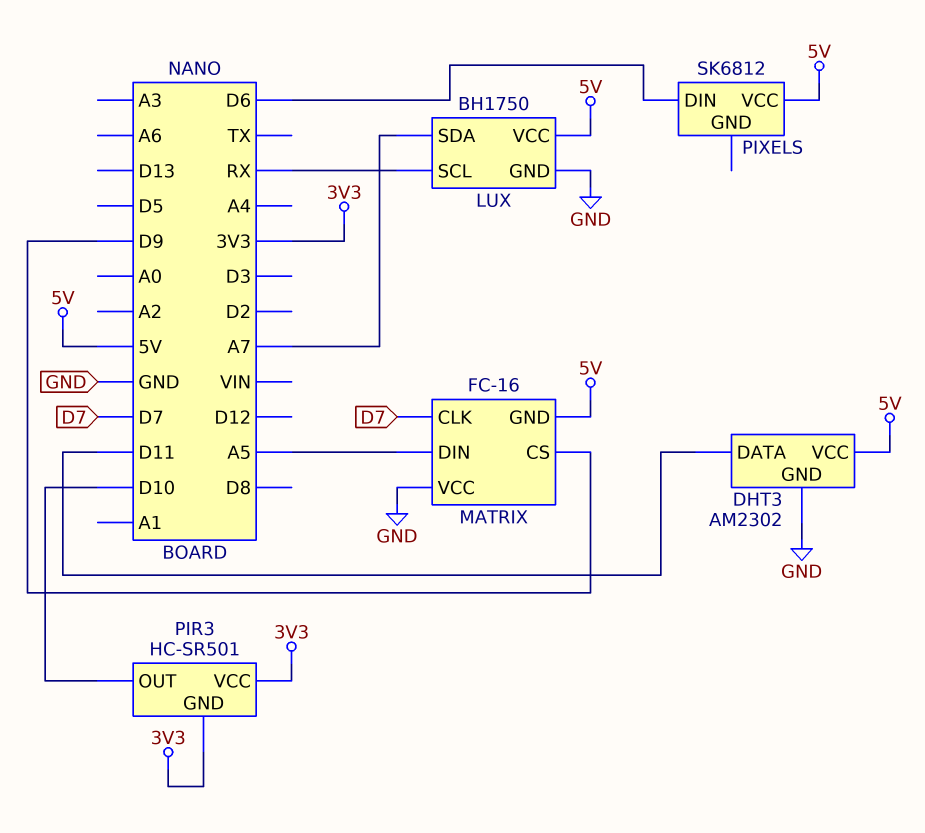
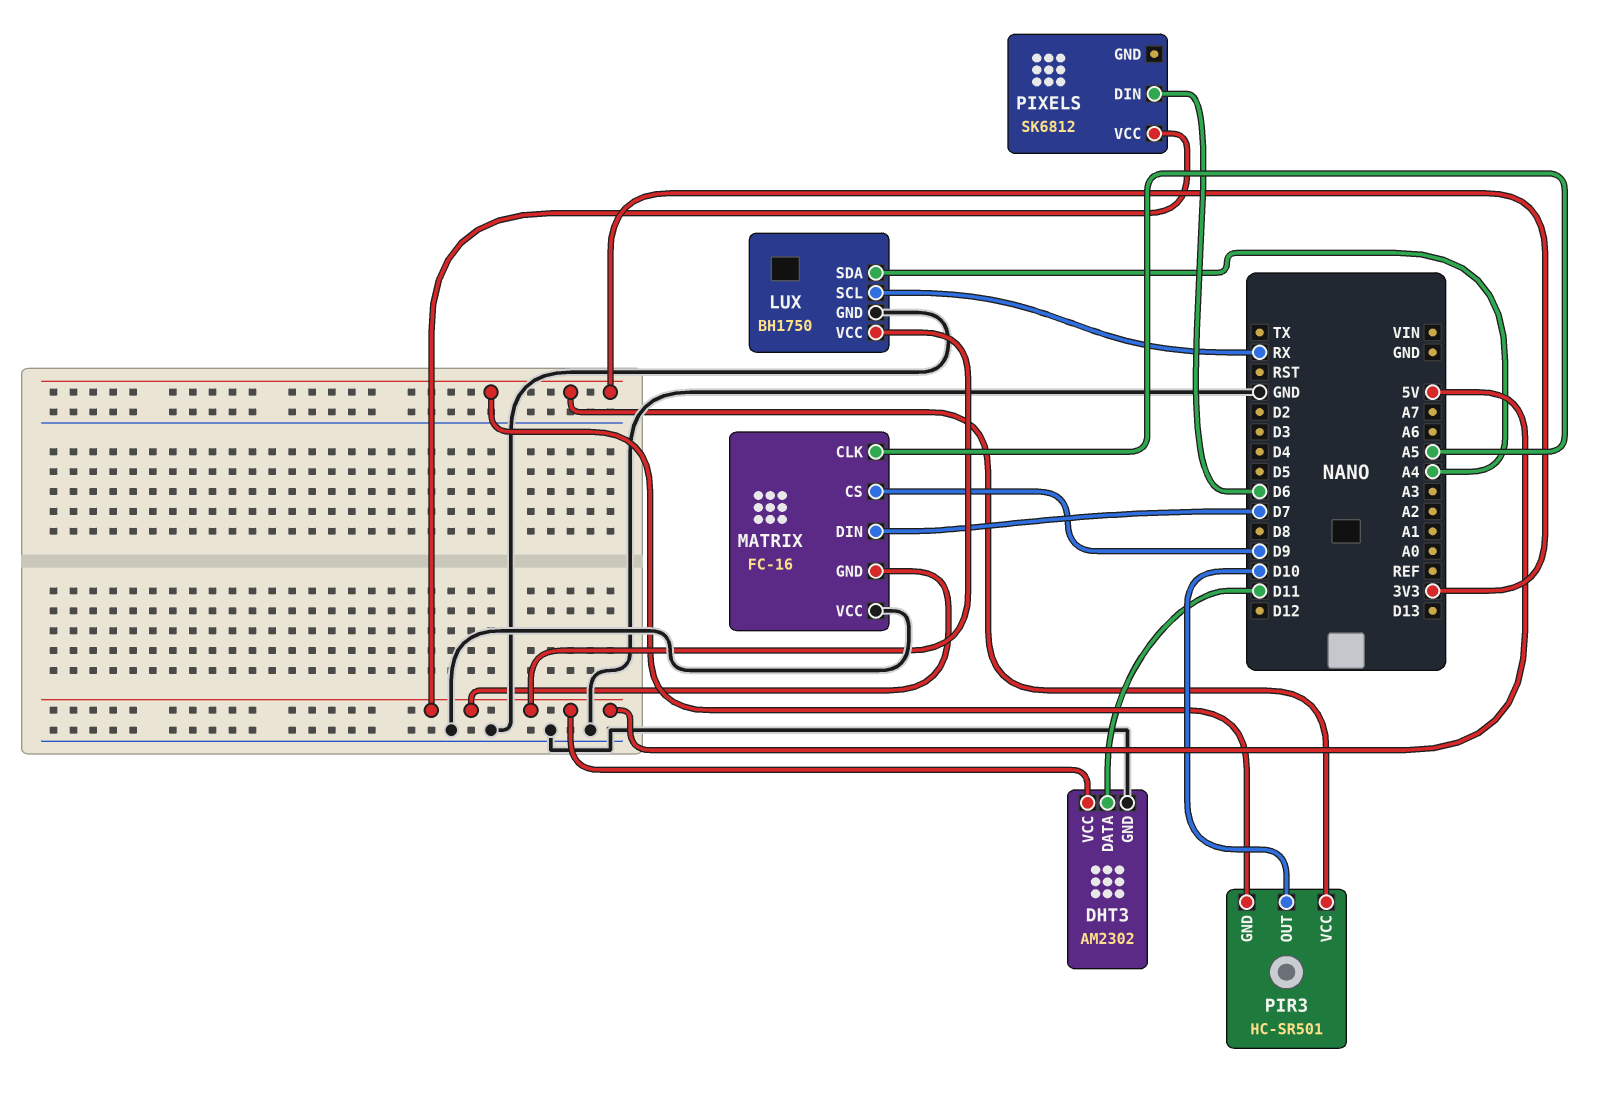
LUX pin SDA: A7 -> A4
MATRIX pin CLK: D7 -> A5
MATRIX pin DIN: A5 -> D7

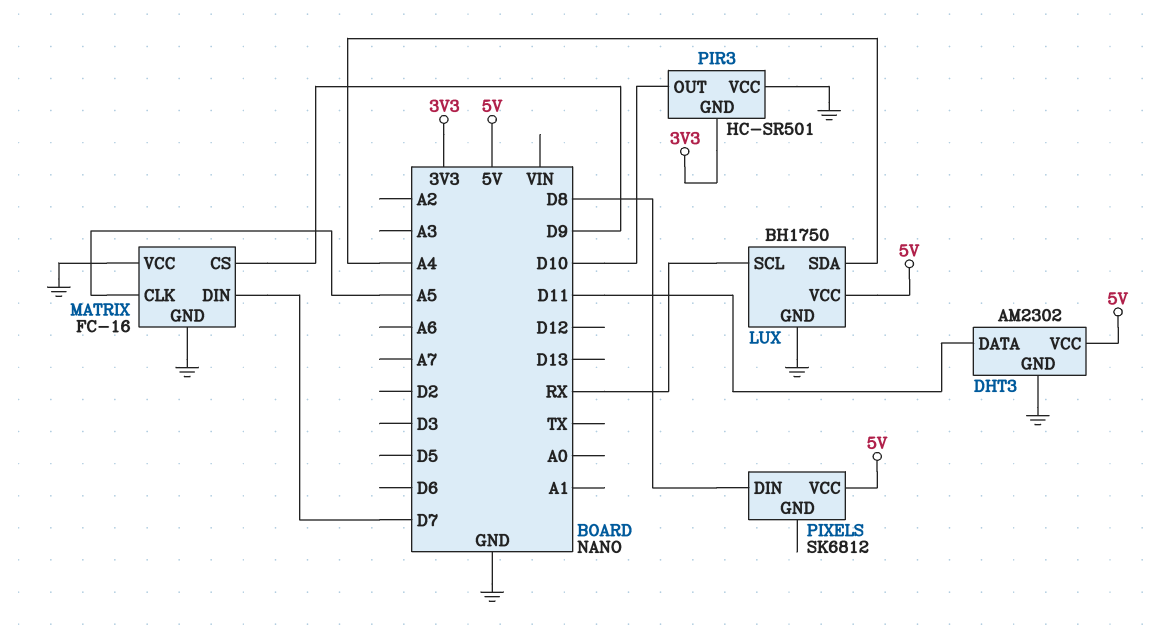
MATRIX pin GND: 5V -> GND
PIR3 pin VCC: 3V3 -> GND
PIXELS pin DIN: D6 -> D8

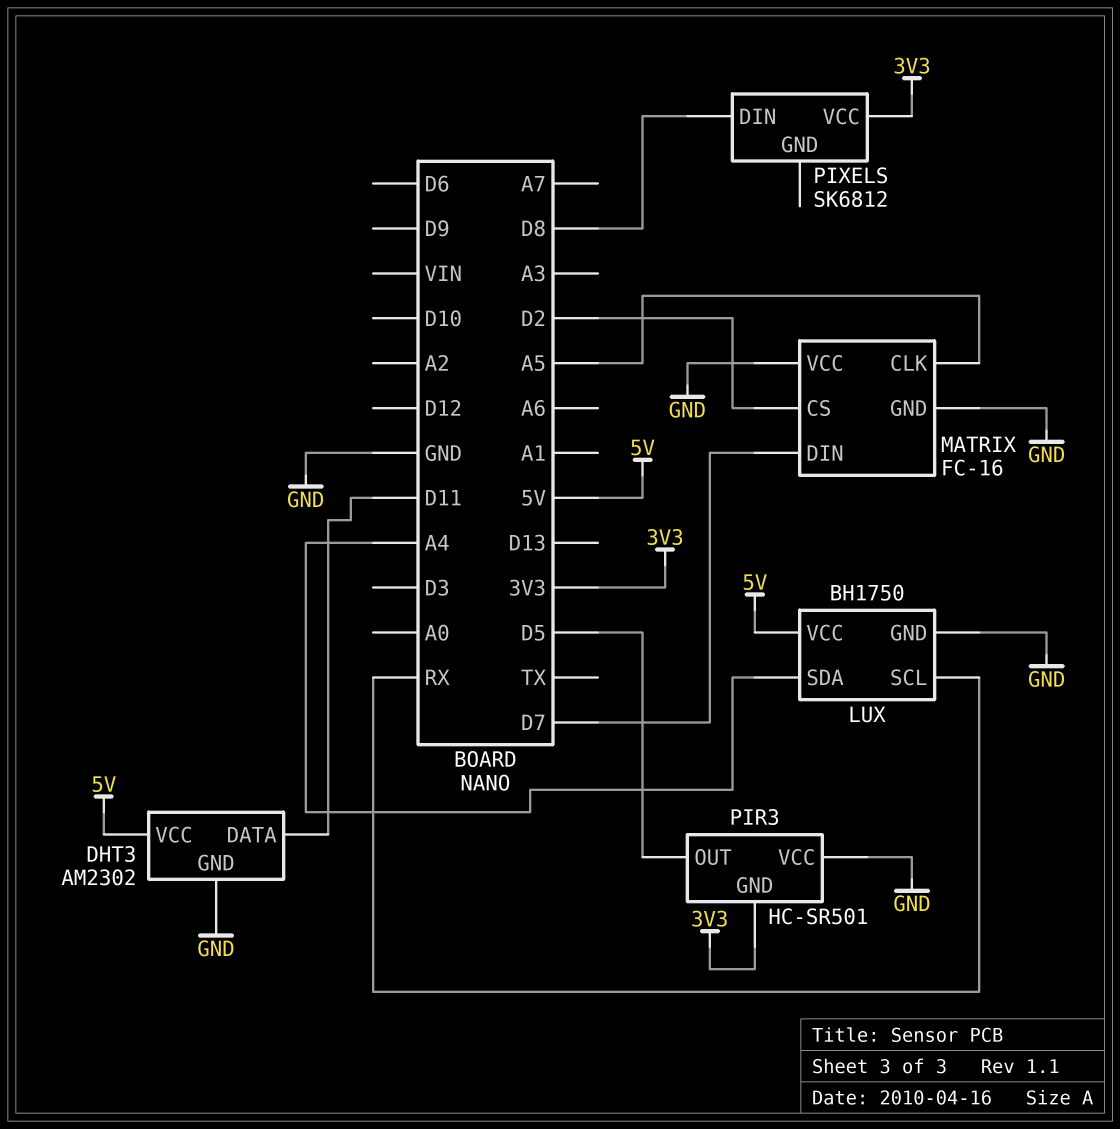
MATRIX pin CS: D9 -> D2
PIR3 pin OUT: D10 -> D5
PIXELS pin VCC: 5V -> 3V3

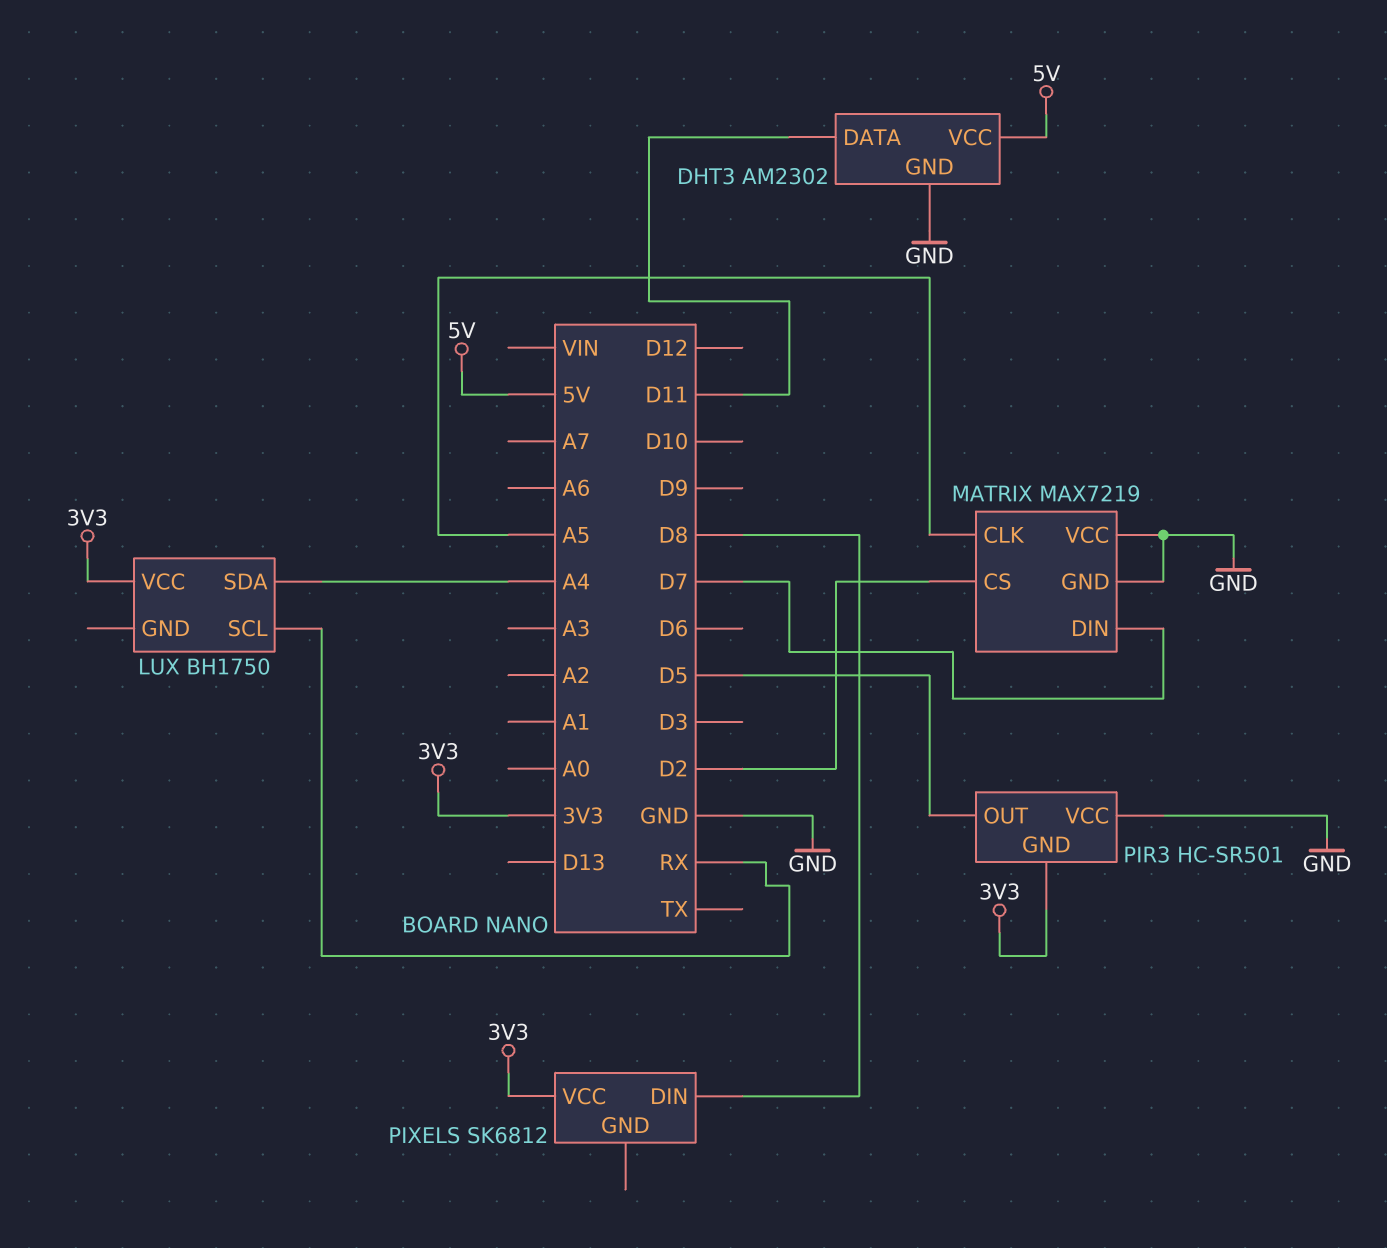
LUX pin GND: GND -> none
LUX pin VCC: 5V -> 3V3
MATRIX: FC-16 -> MAX7219

